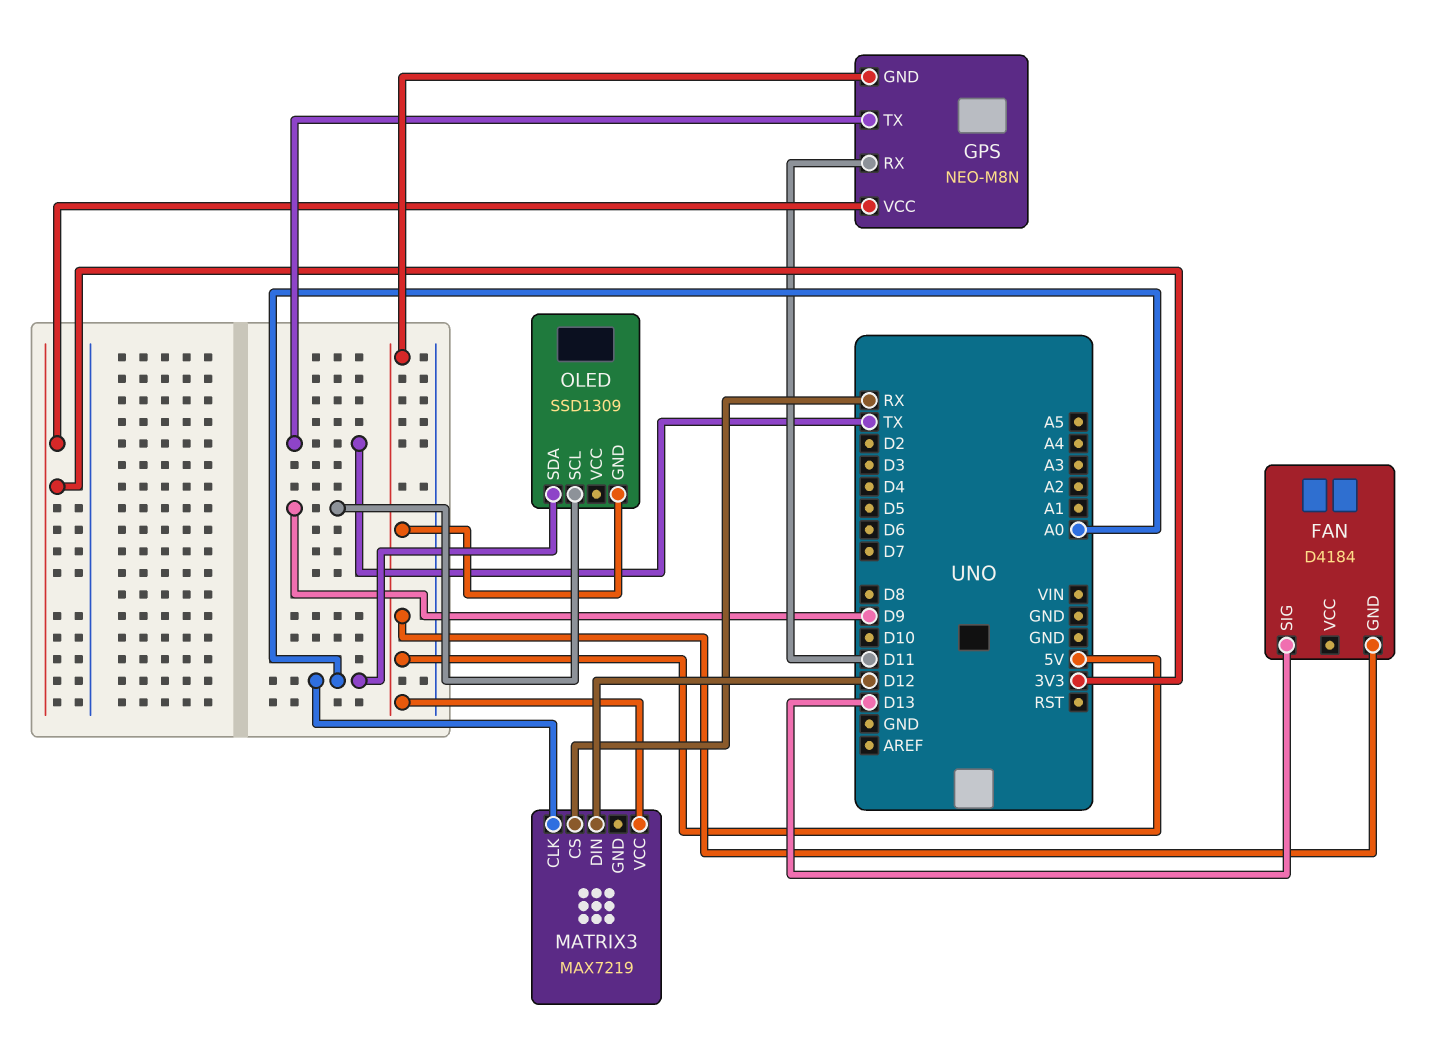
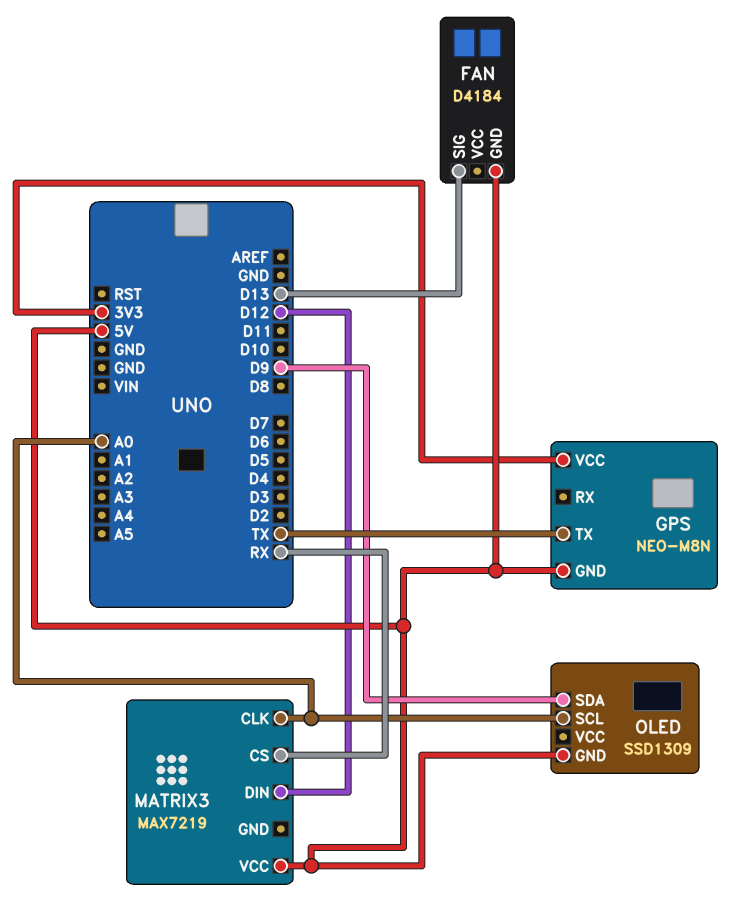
GPS pin RX: D11 -> none
OLED pin SCL: D9 -> A0
OLED pin SDA: A0 -> D9

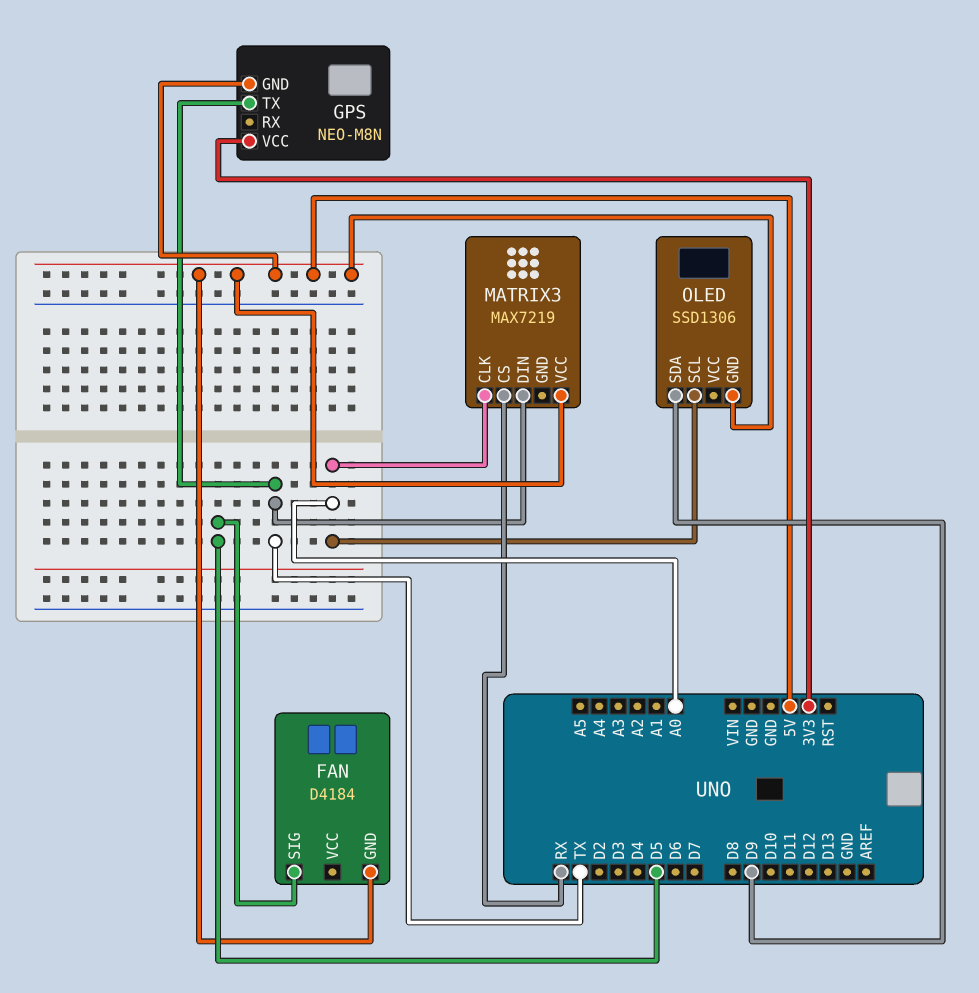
FAN pin SIG: D13 -> D5
MATRIX3 pin DIN: D12 -> TX
OLED: SSD1309 -> SSD1306

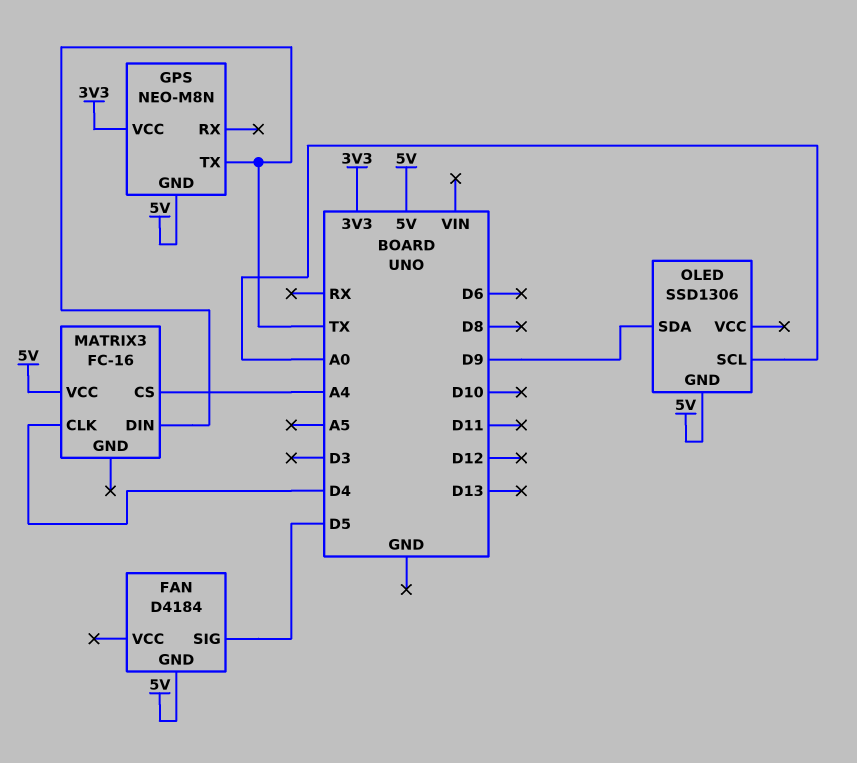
MATRIX3: MAX7219 -> FC-16
MATRIX3 pin CLK: A0 -> D4
MATRIX3 pin CS: RX -> A4

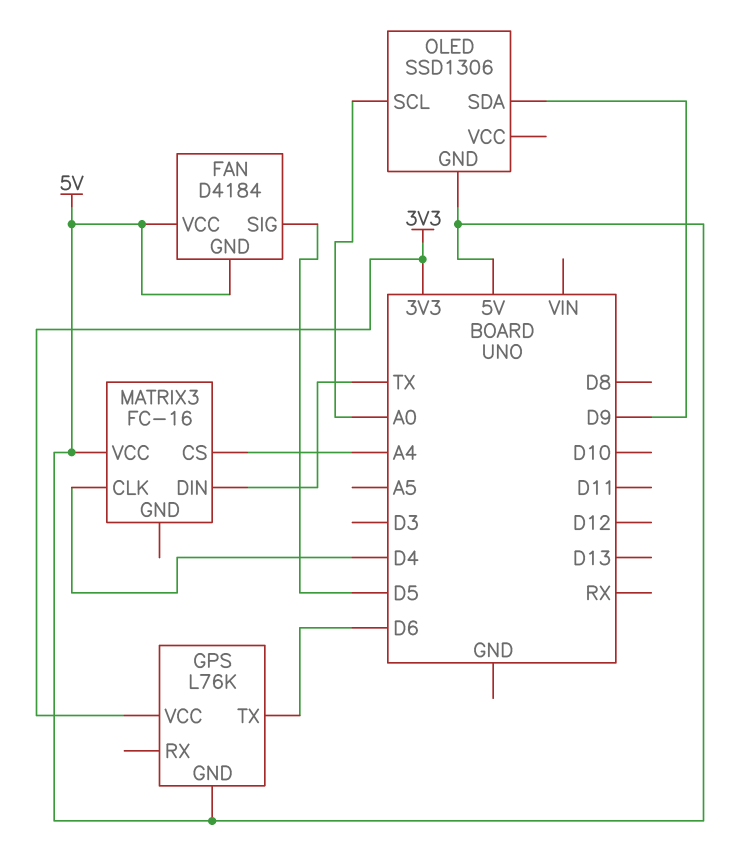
FAN pin VCC: none -> 5V
GPS: NEO-M8N -> L76K
GPS pin TX: TX -> D6

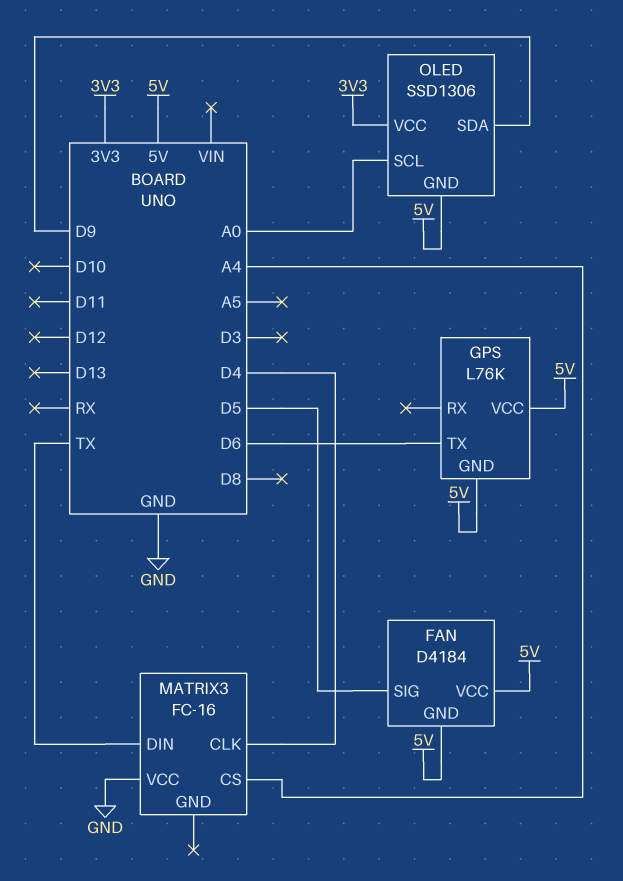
GPS pin VCC: 3V3 -> 5V
MATRIX3 pin VCC: 5V -> GND
OLED pin VCC: none -> 3V3

